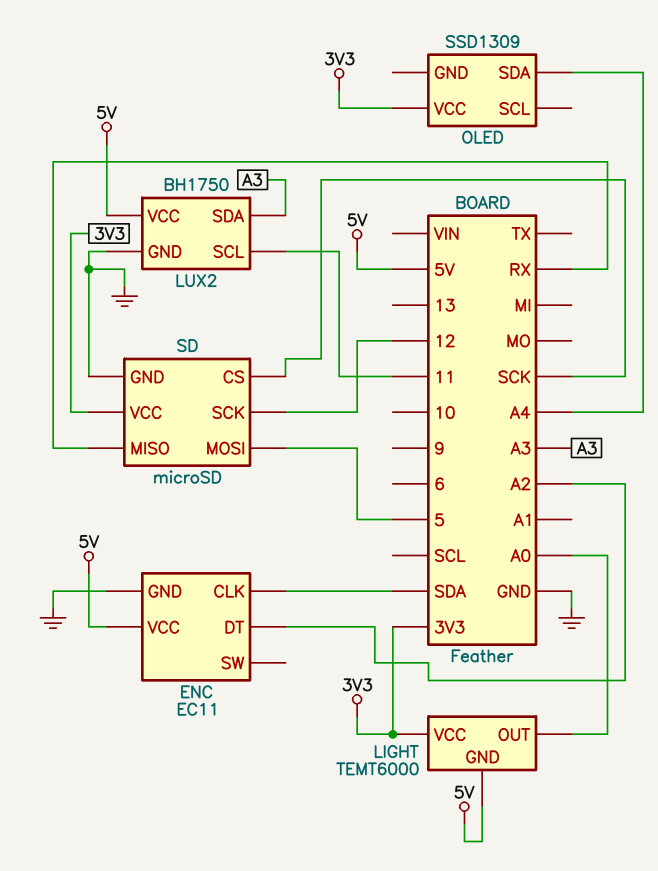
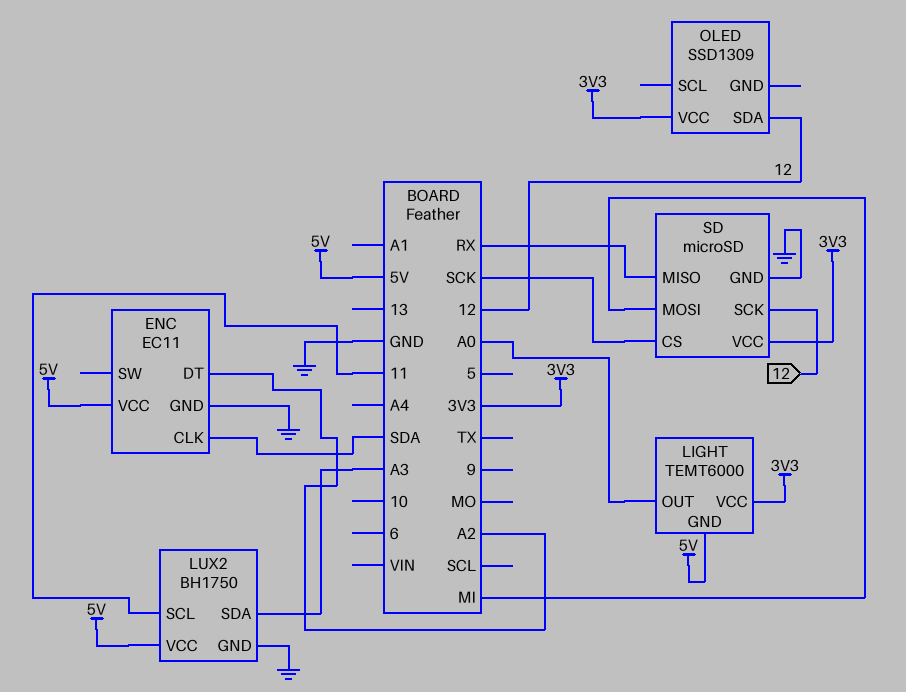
OLED pin SDA: A4 -> 12
SD pin MOSI: 5 -> MI

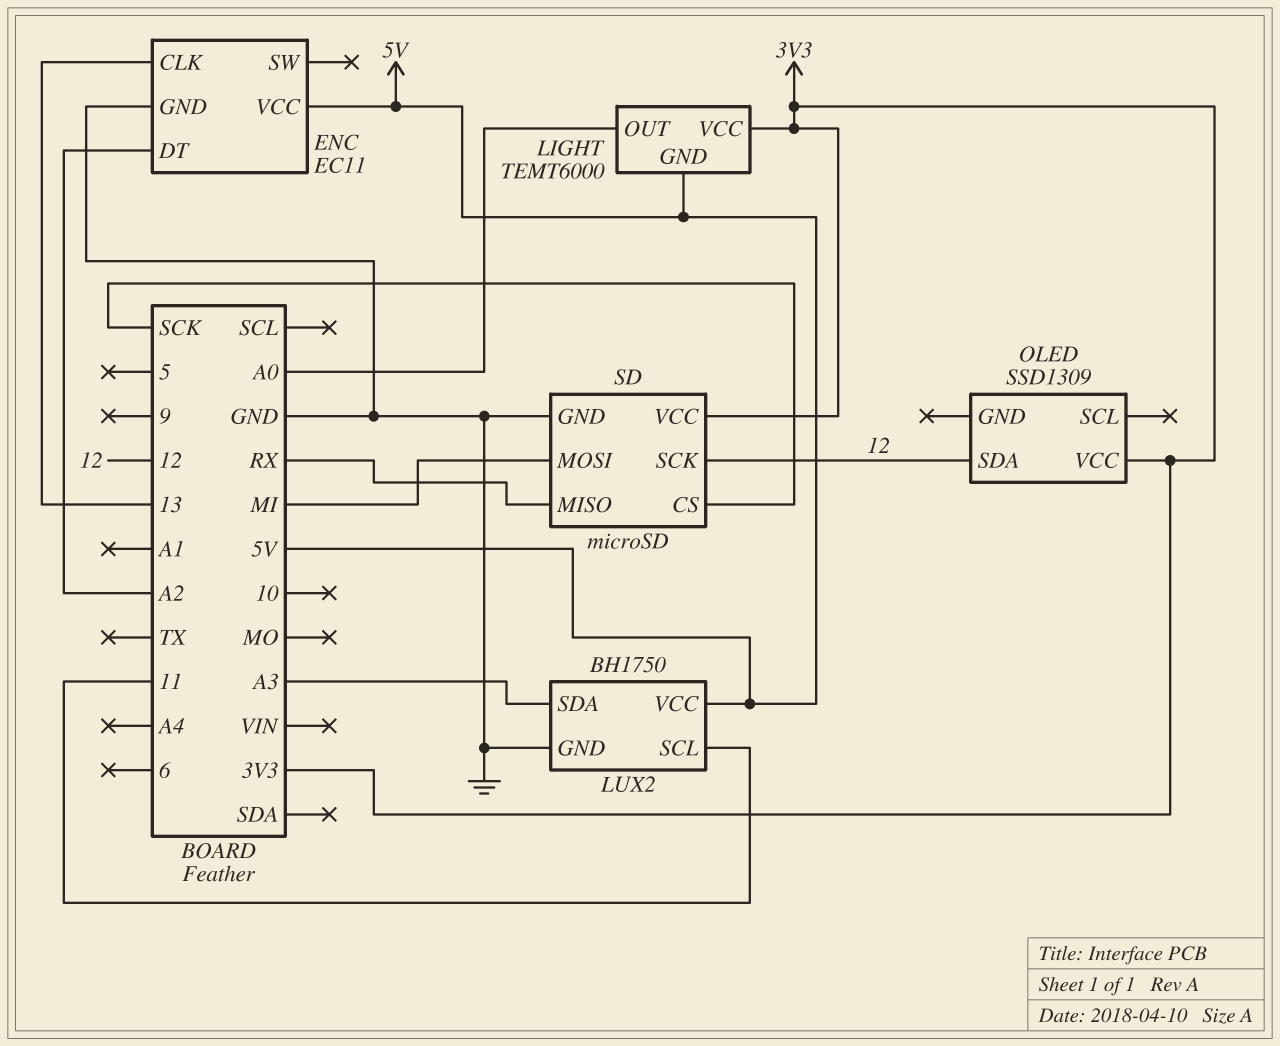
ENC pin CLK: SDA -> 13

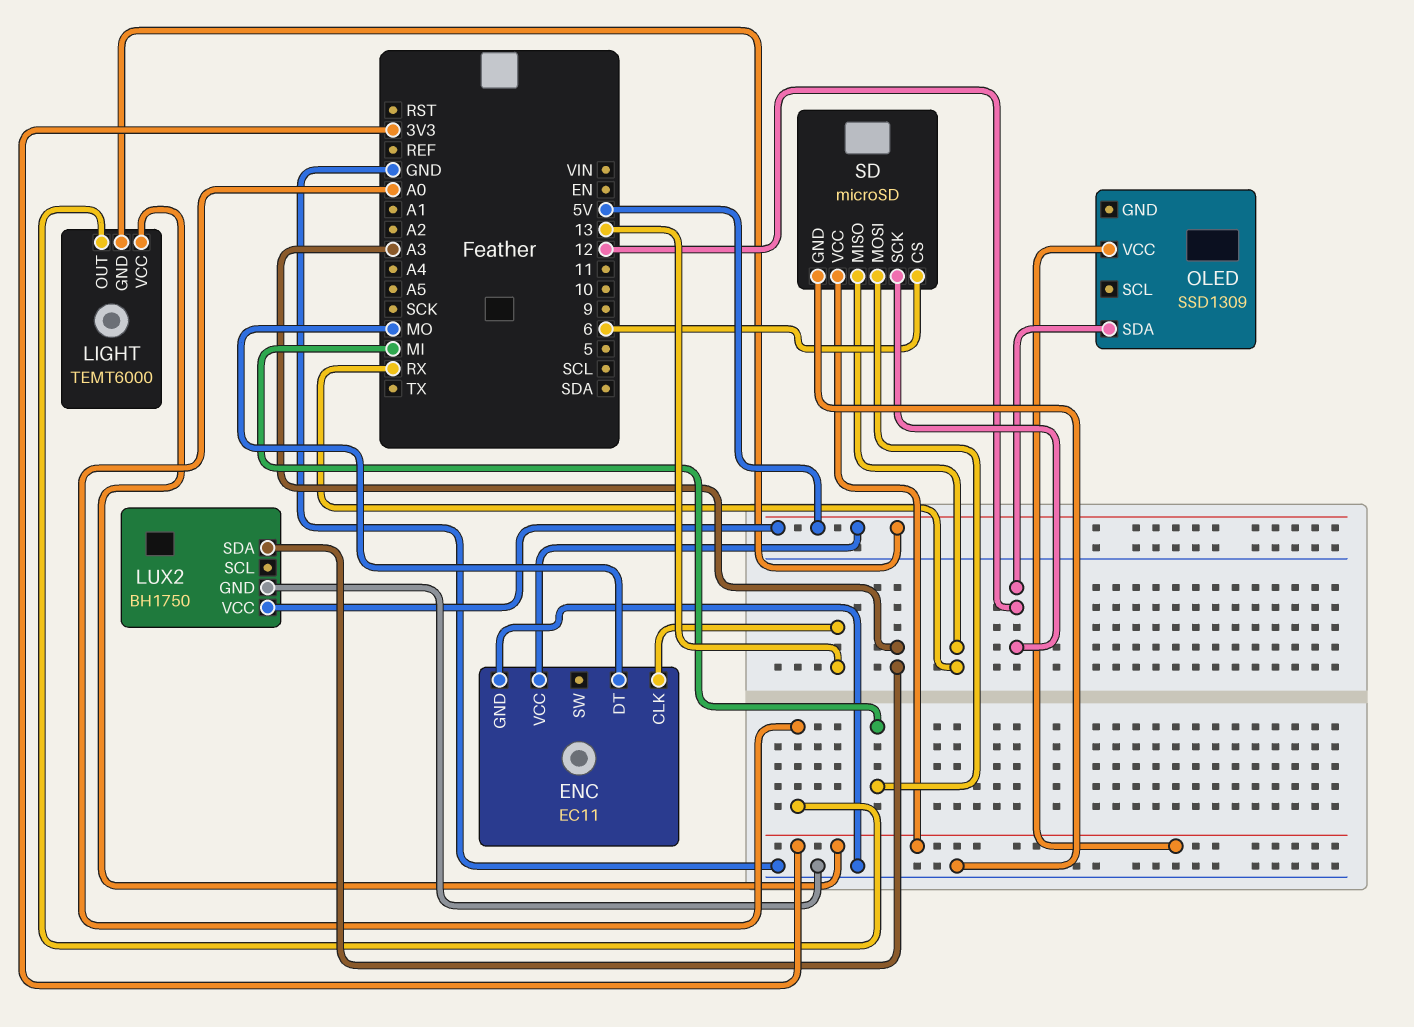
ENC pin DT: A2 -> MO
LUX2 pin SCL: 11 -> none
SD pin CS: SCK -> 6

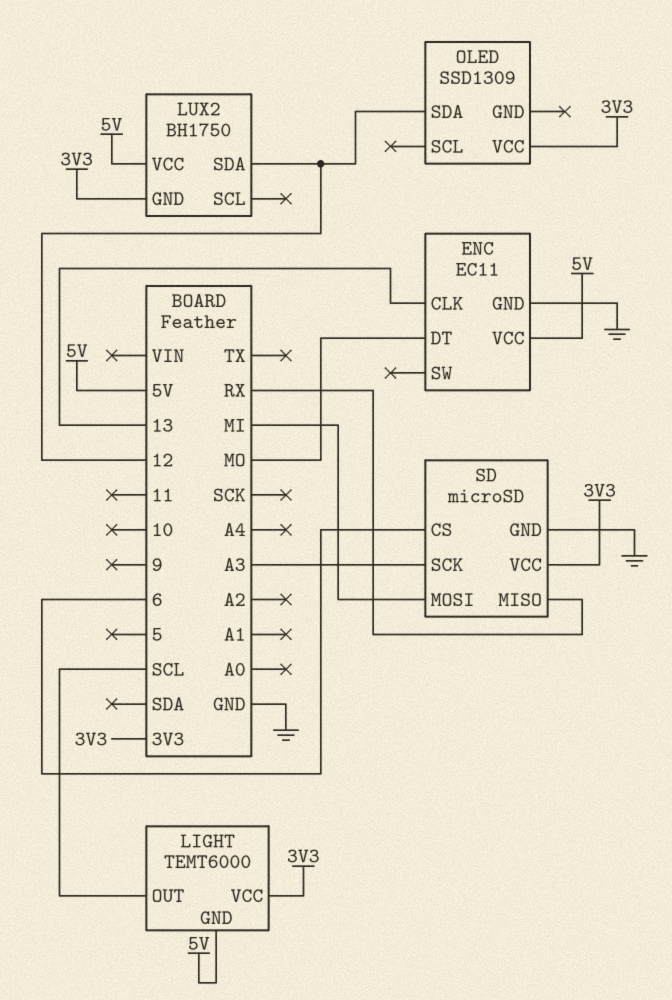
LIGHT pin OUT: A0 -> SCL
LUX2 pin GND: GND -> 3V3
LUX2 pin SDA: A3 -> 12
SD pin SCK: 12 -> A3

